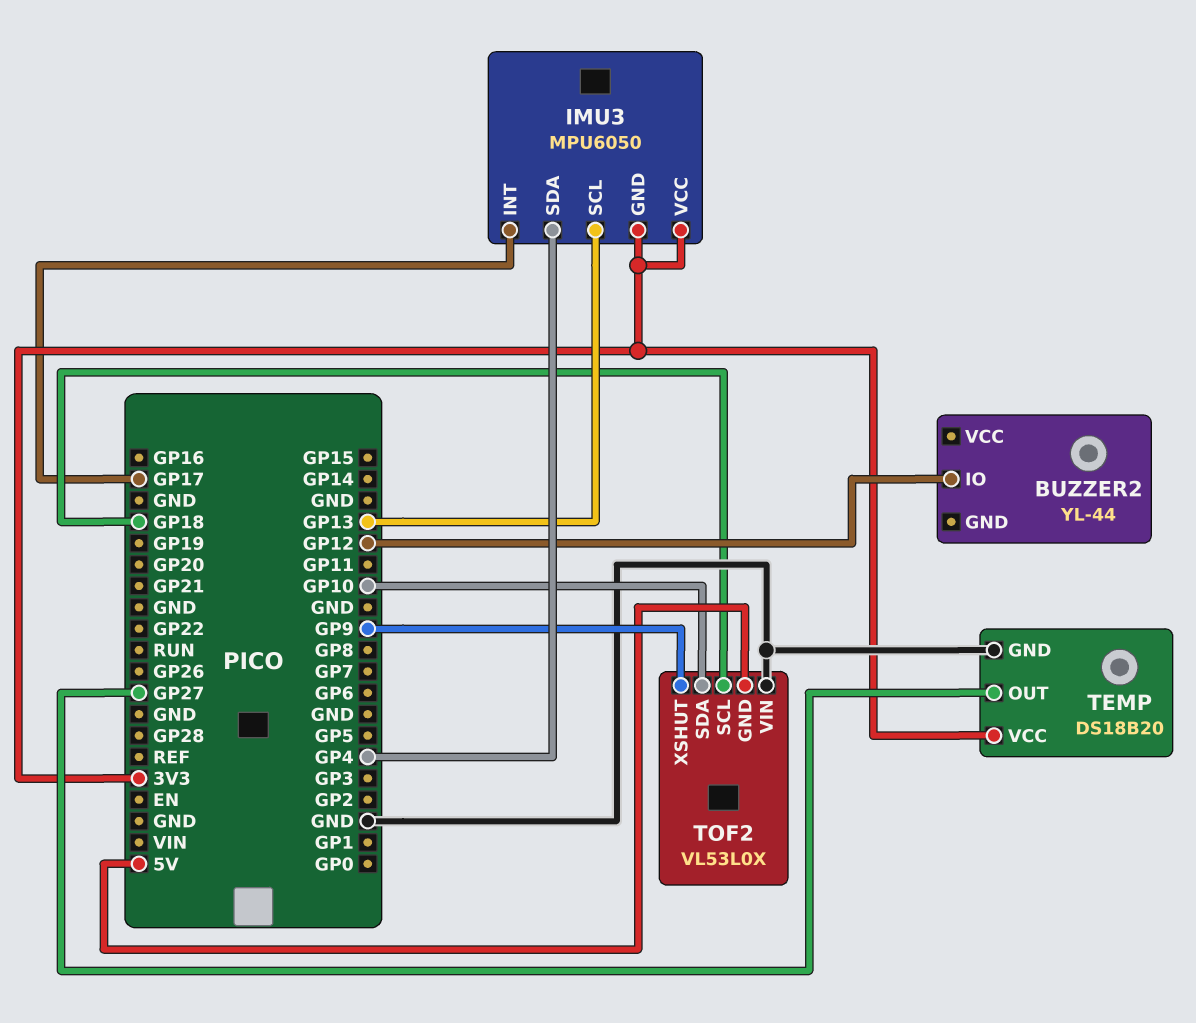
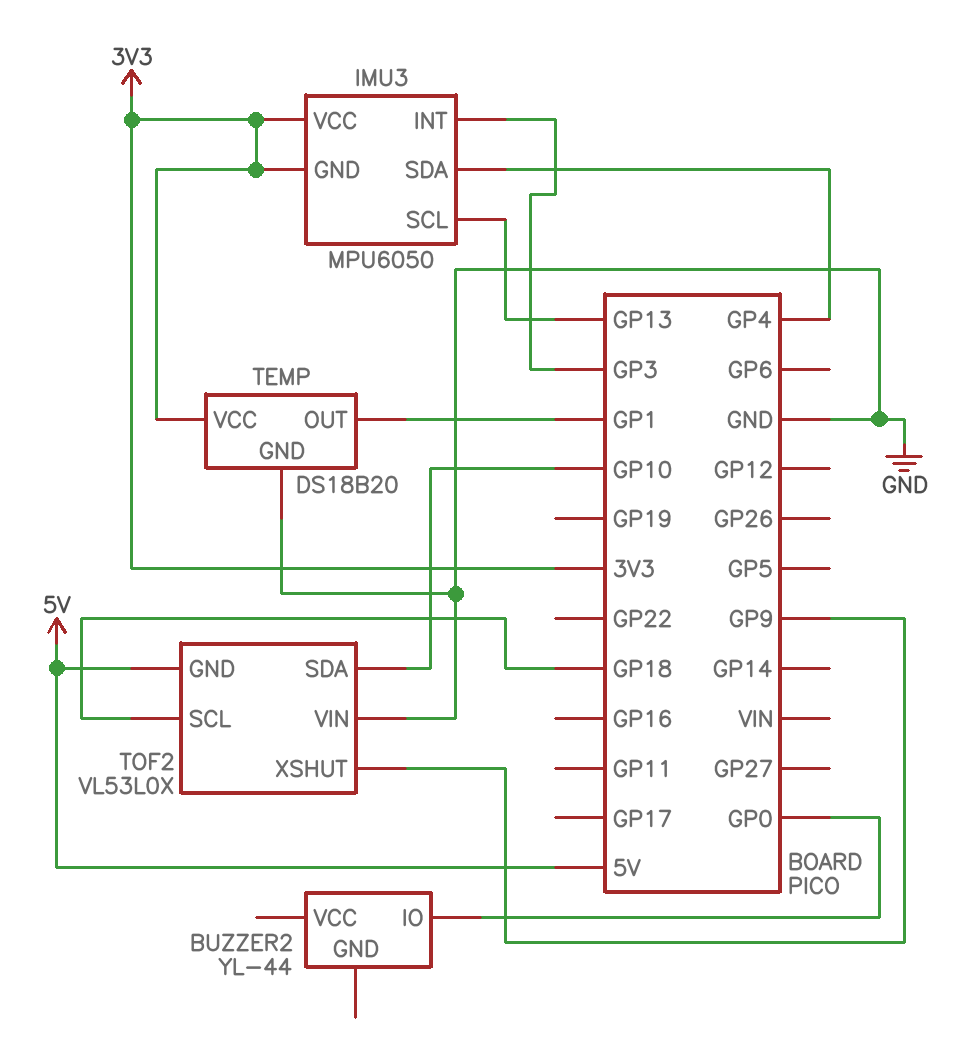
BUZZER2 pin IO: GP12 -> GP0
IMU3 pin INT: GP17 -> GP3
TEMP pin OUT: GP27 -> GP1

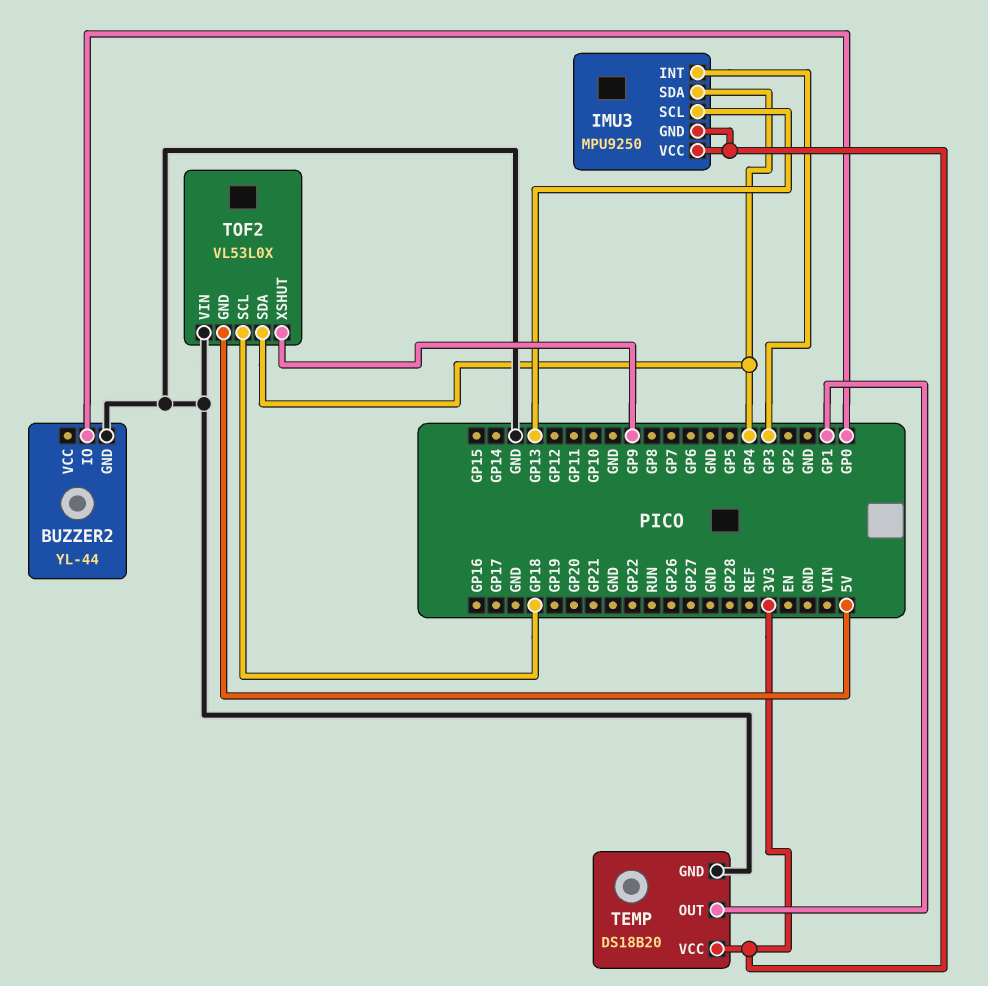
BUZZER2 pin GND: none -> GND
IMU3: MPU6050 -> MPU9250
TOF2 pin SDA: GP10 -> GP4

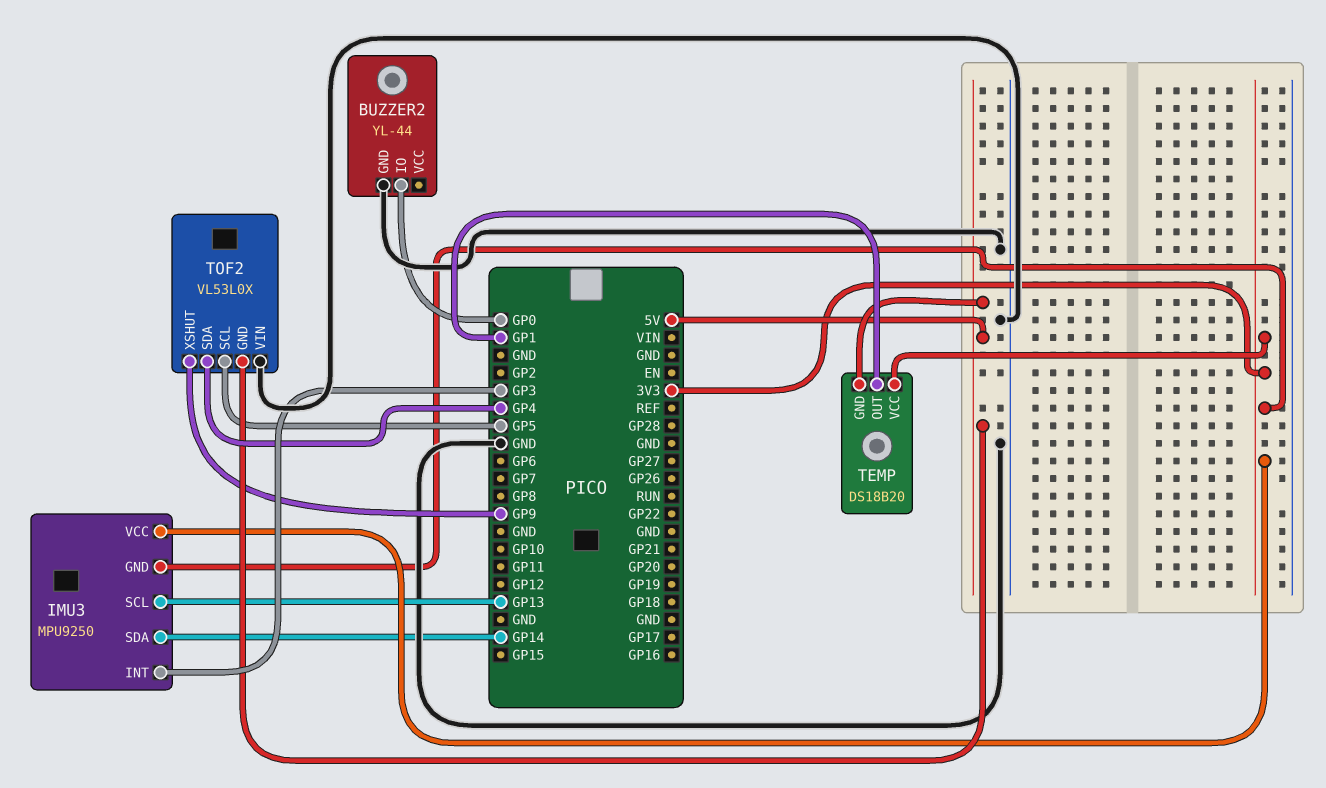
IMU3 pin SDA: GP4 -> GP14
TEMP pin GND: GND -> 5V
TOF2 pin SCL: GP18 -> GP5

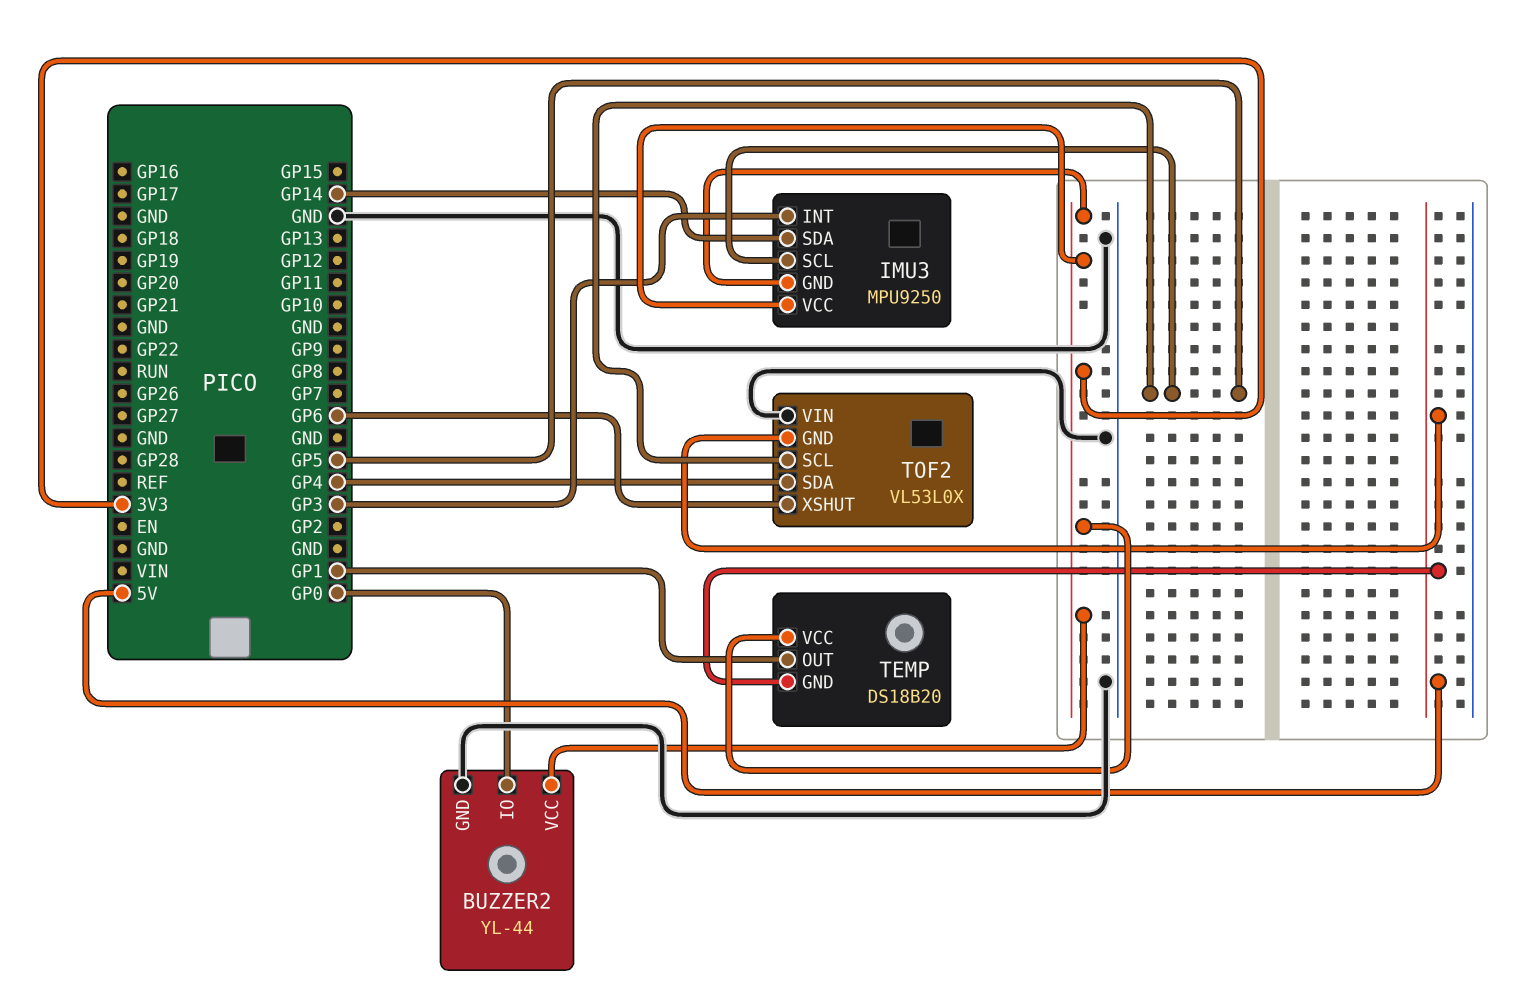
BUZZER2 pin VCC: none -> 3V3
IMU3 pin SCL: GP13 -> GP5
TOF2 pin XSHUT: GP9 -> GP6

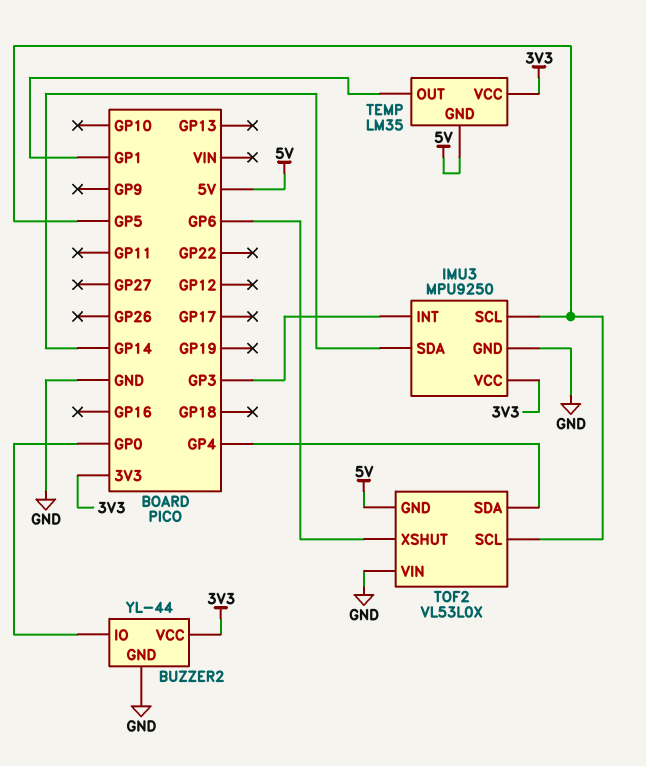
IMU3 pin GND: 3V3 -> GND
TEMP: DS18B20 -> LM35

